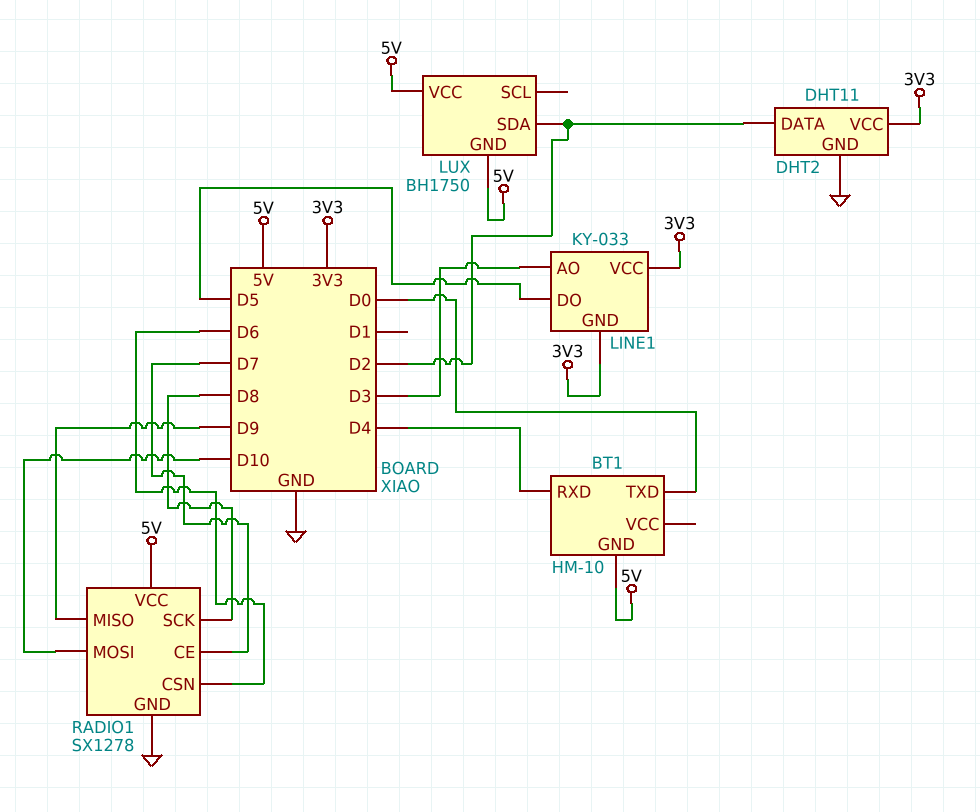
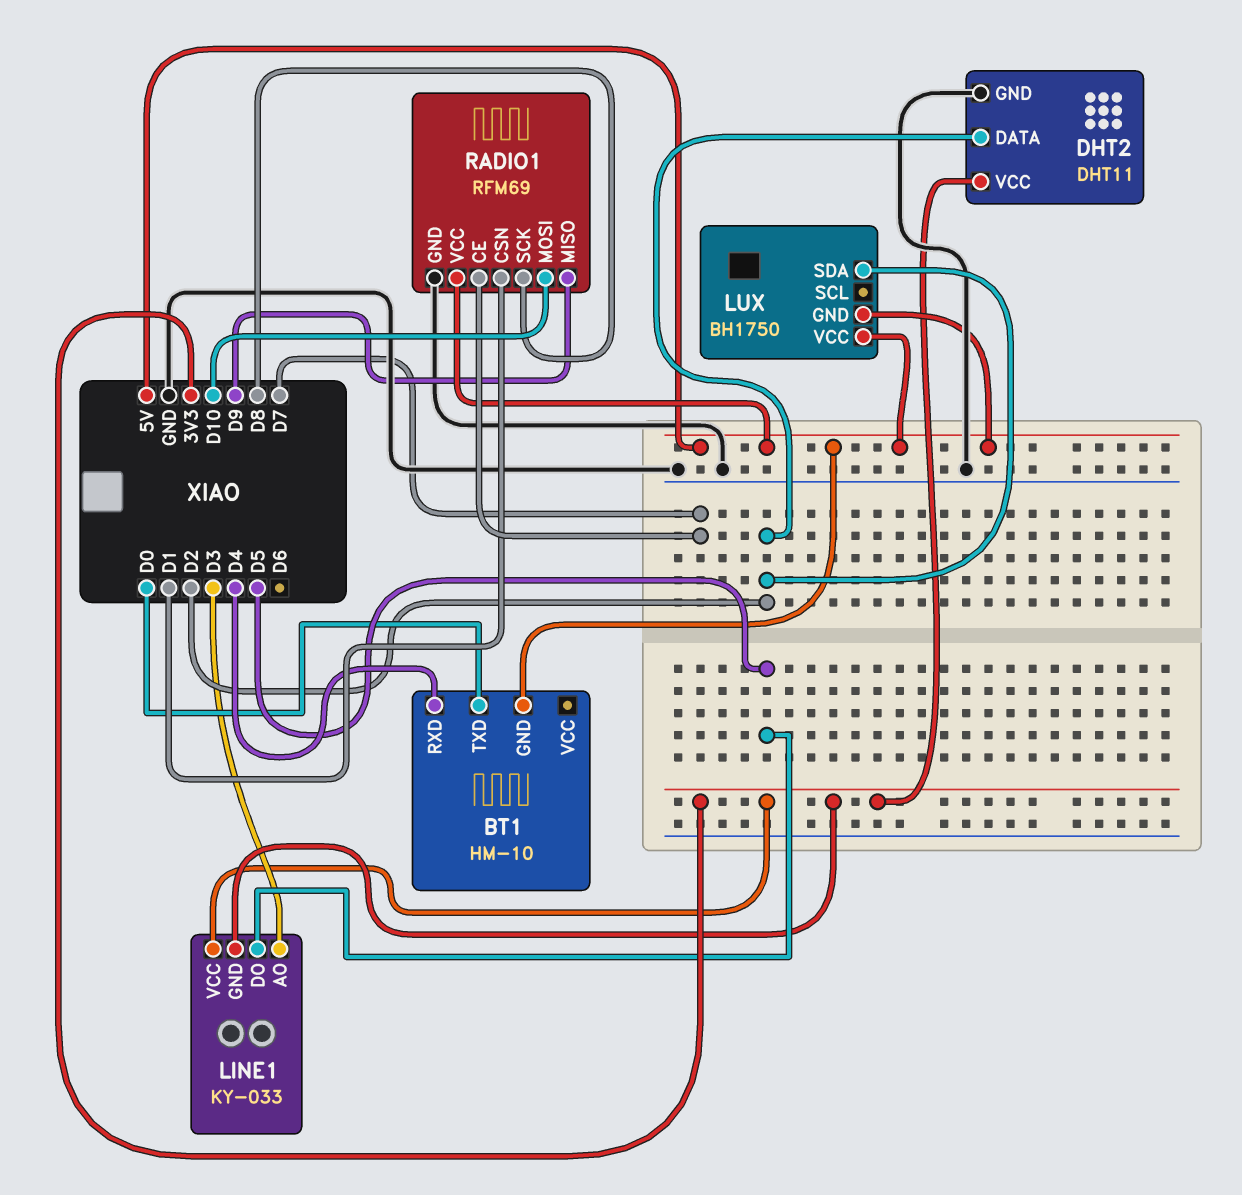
RADIO1: SX1278 -> RFM69
RADIO1 pin CSN: D6 -> D1

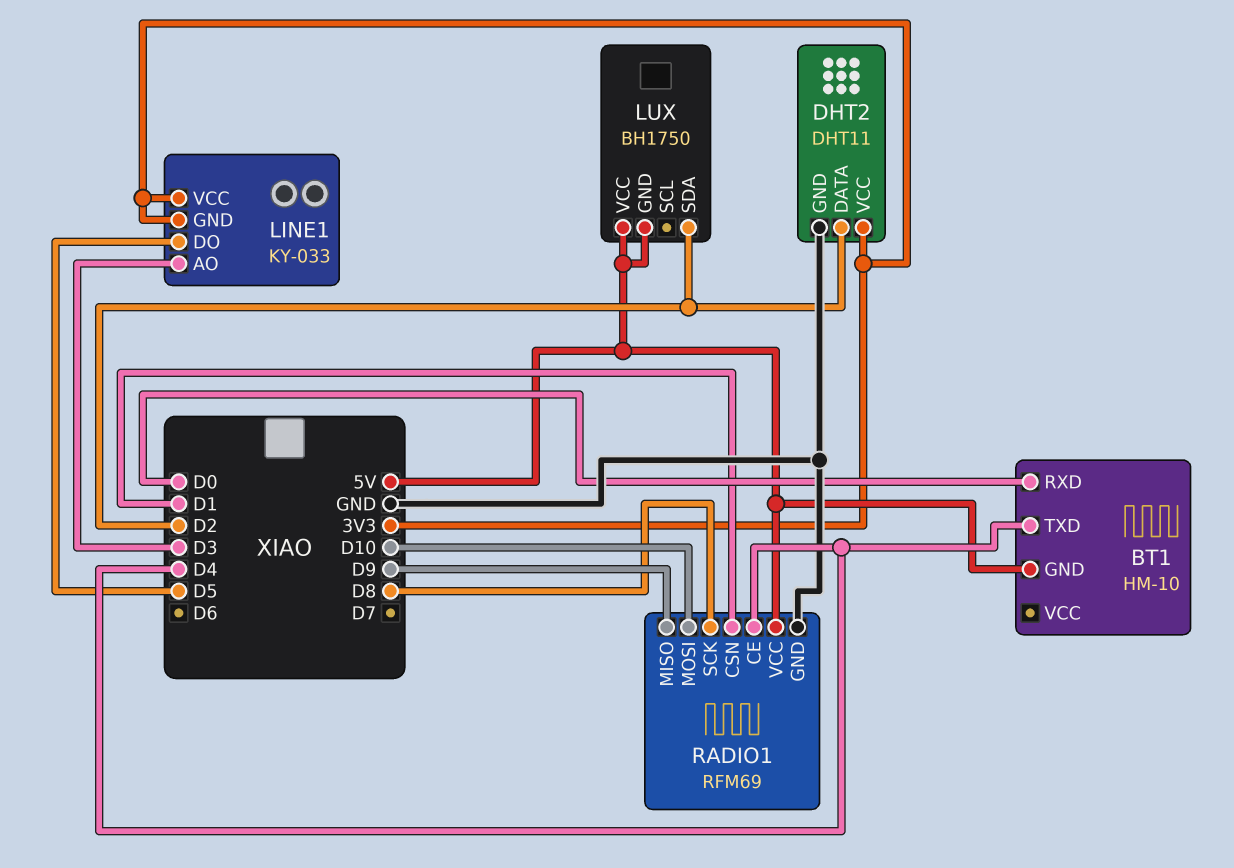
BT1 pin RXD: D4 -> D0
BT1 pin TXD: D0 -> D4
RADIO1 pin CE: D7 -> D4

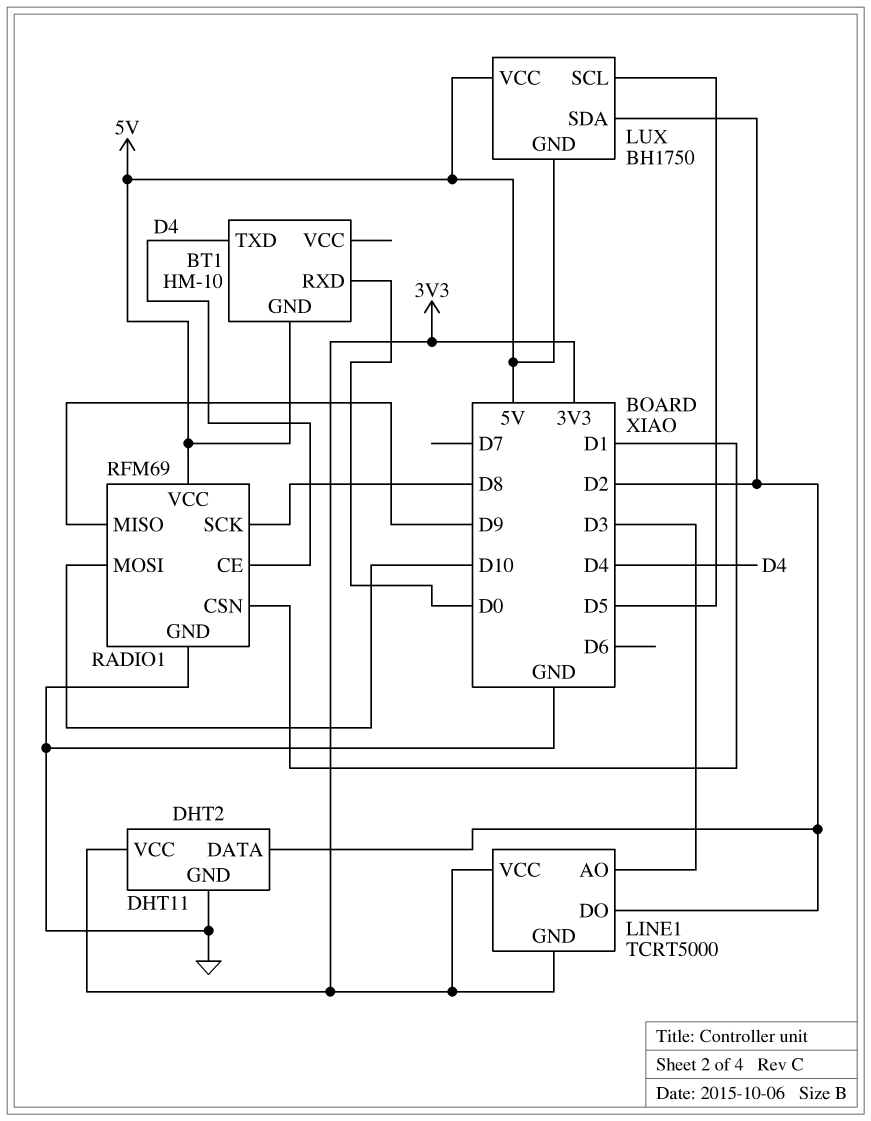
LINE1: KY-033 -> TCRT5000
LINE1 pin DO: D5 -> D2
LUX pin SCL: none -> D5

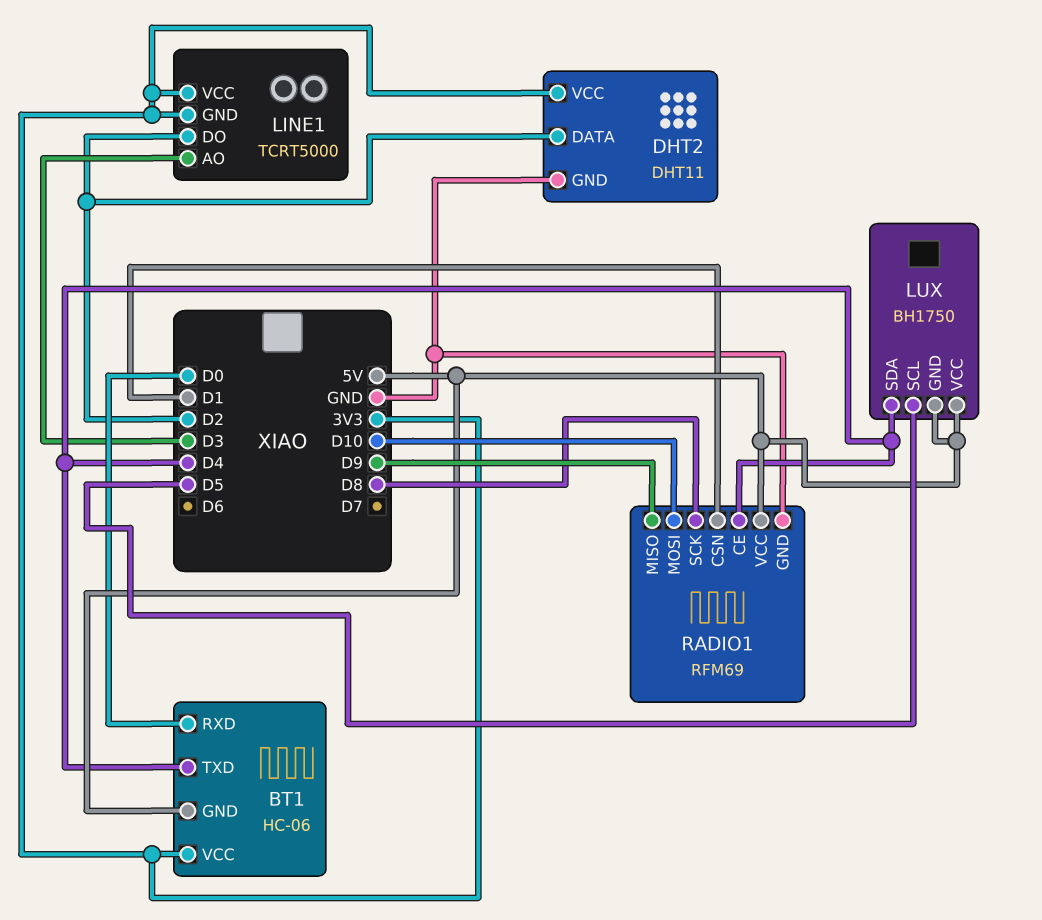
BT1: HM-10 -> HC-06
BT1 pin VCC: none -> 3V3
LUX pin SDA: D2 -> D4

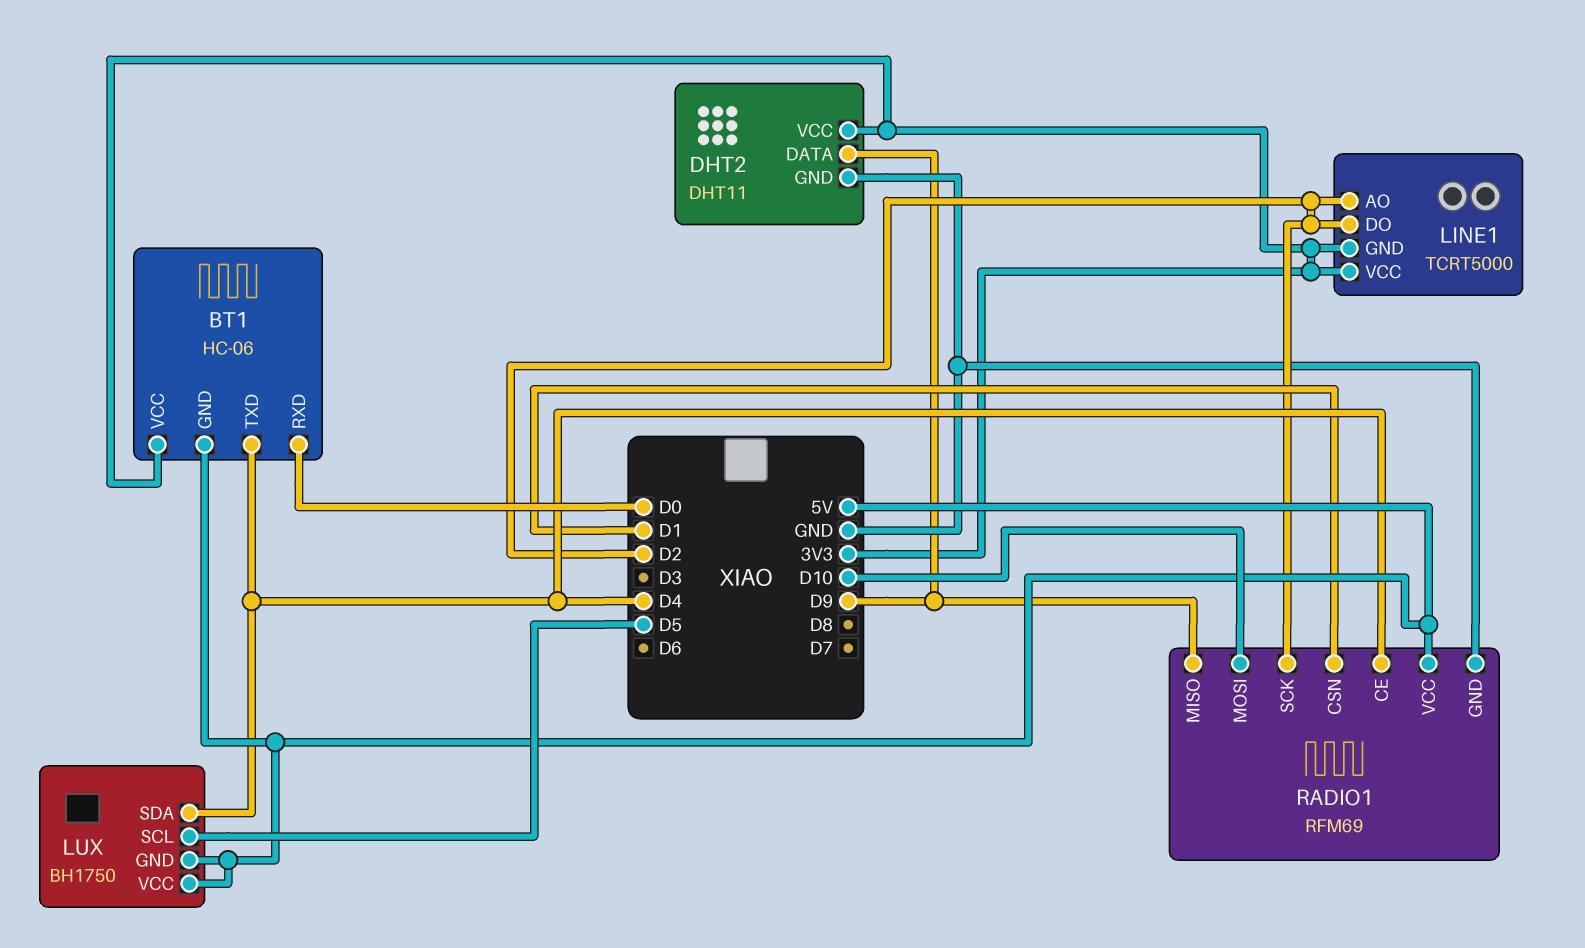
DHT2 pin DATA: D2 -> D9
LINE1 pin AO: D3 -> D2
RADIO1 pin SCK: D8 -> D2

